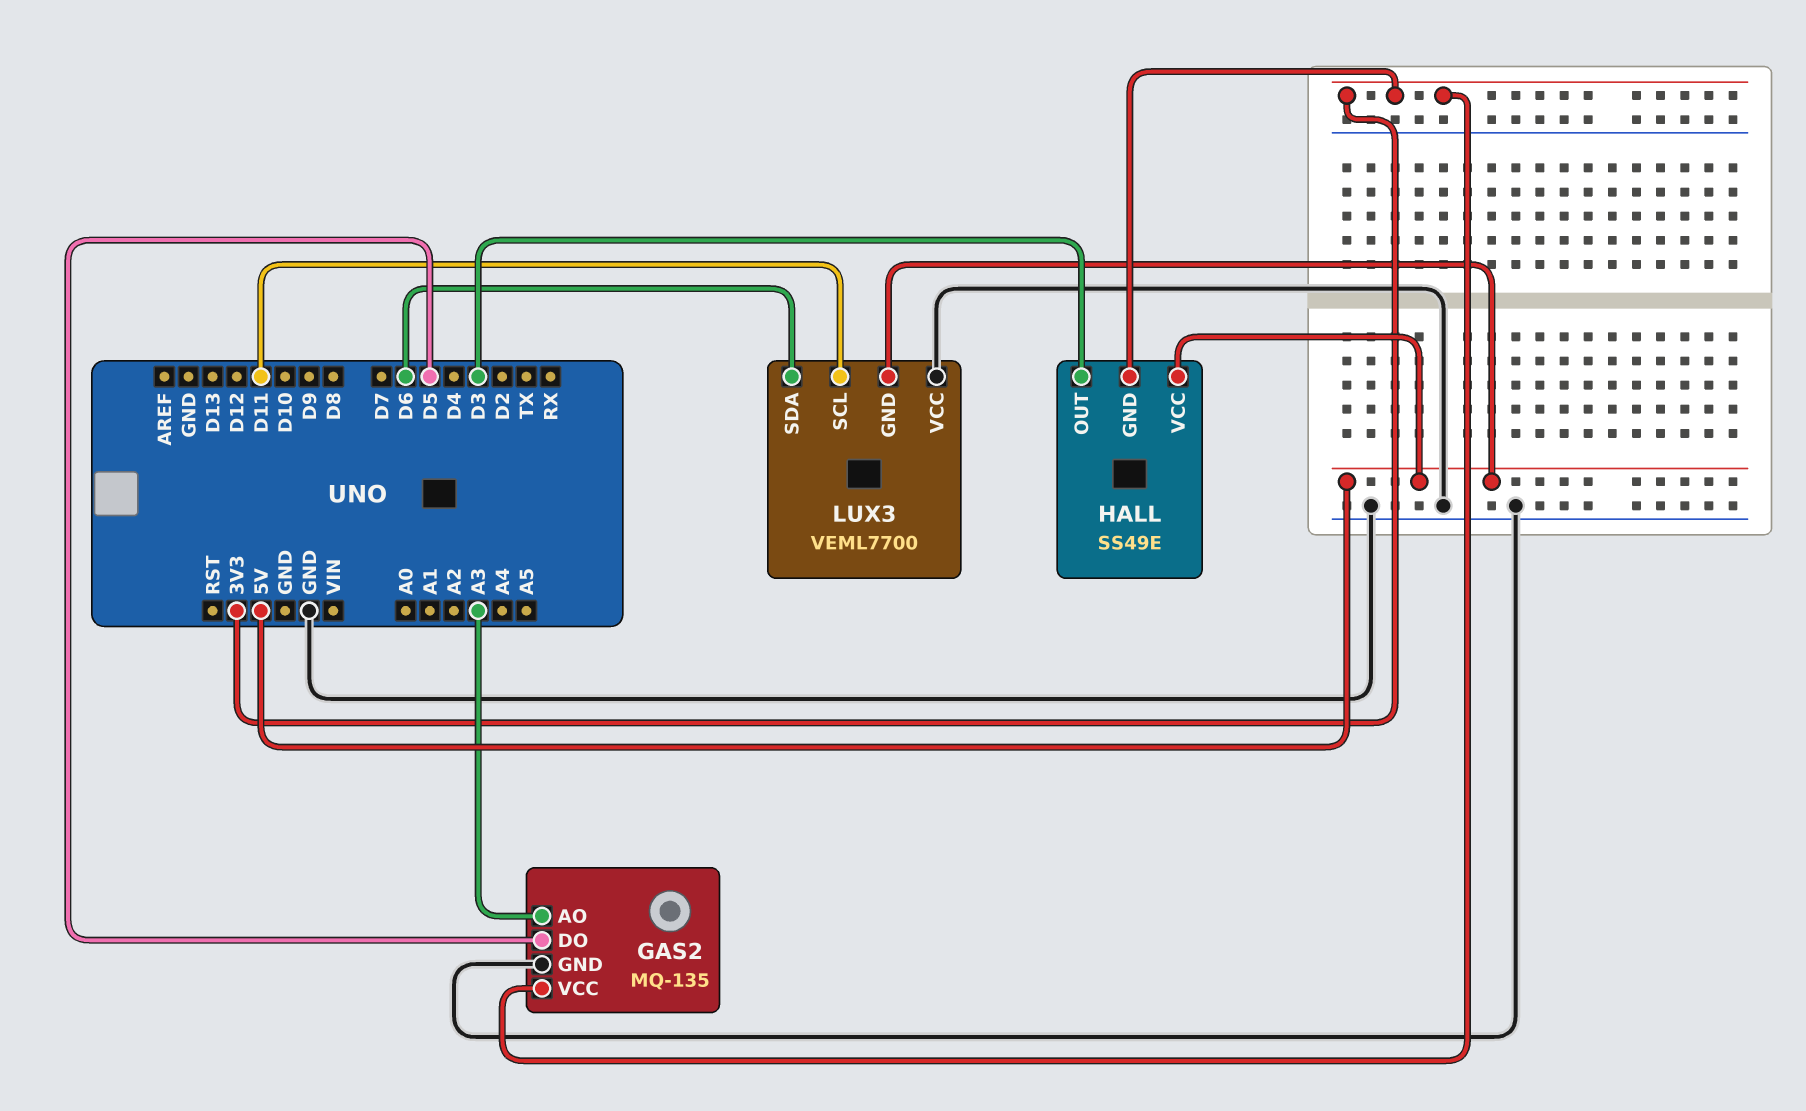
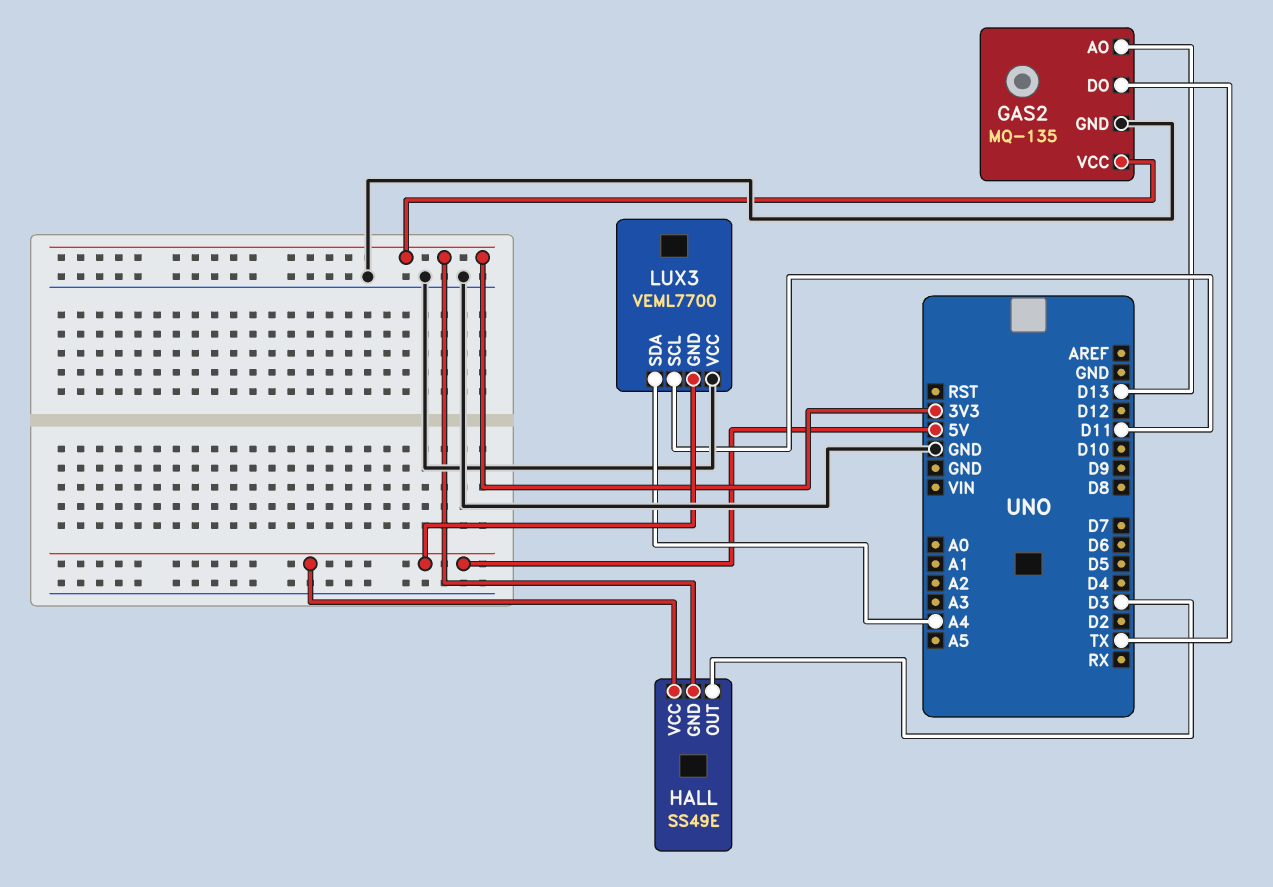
GAS2 pin AO: A3 -> D13
GAS2 pin DO: D5 -> TX
LUX3 pin SDA: D6 -> A4

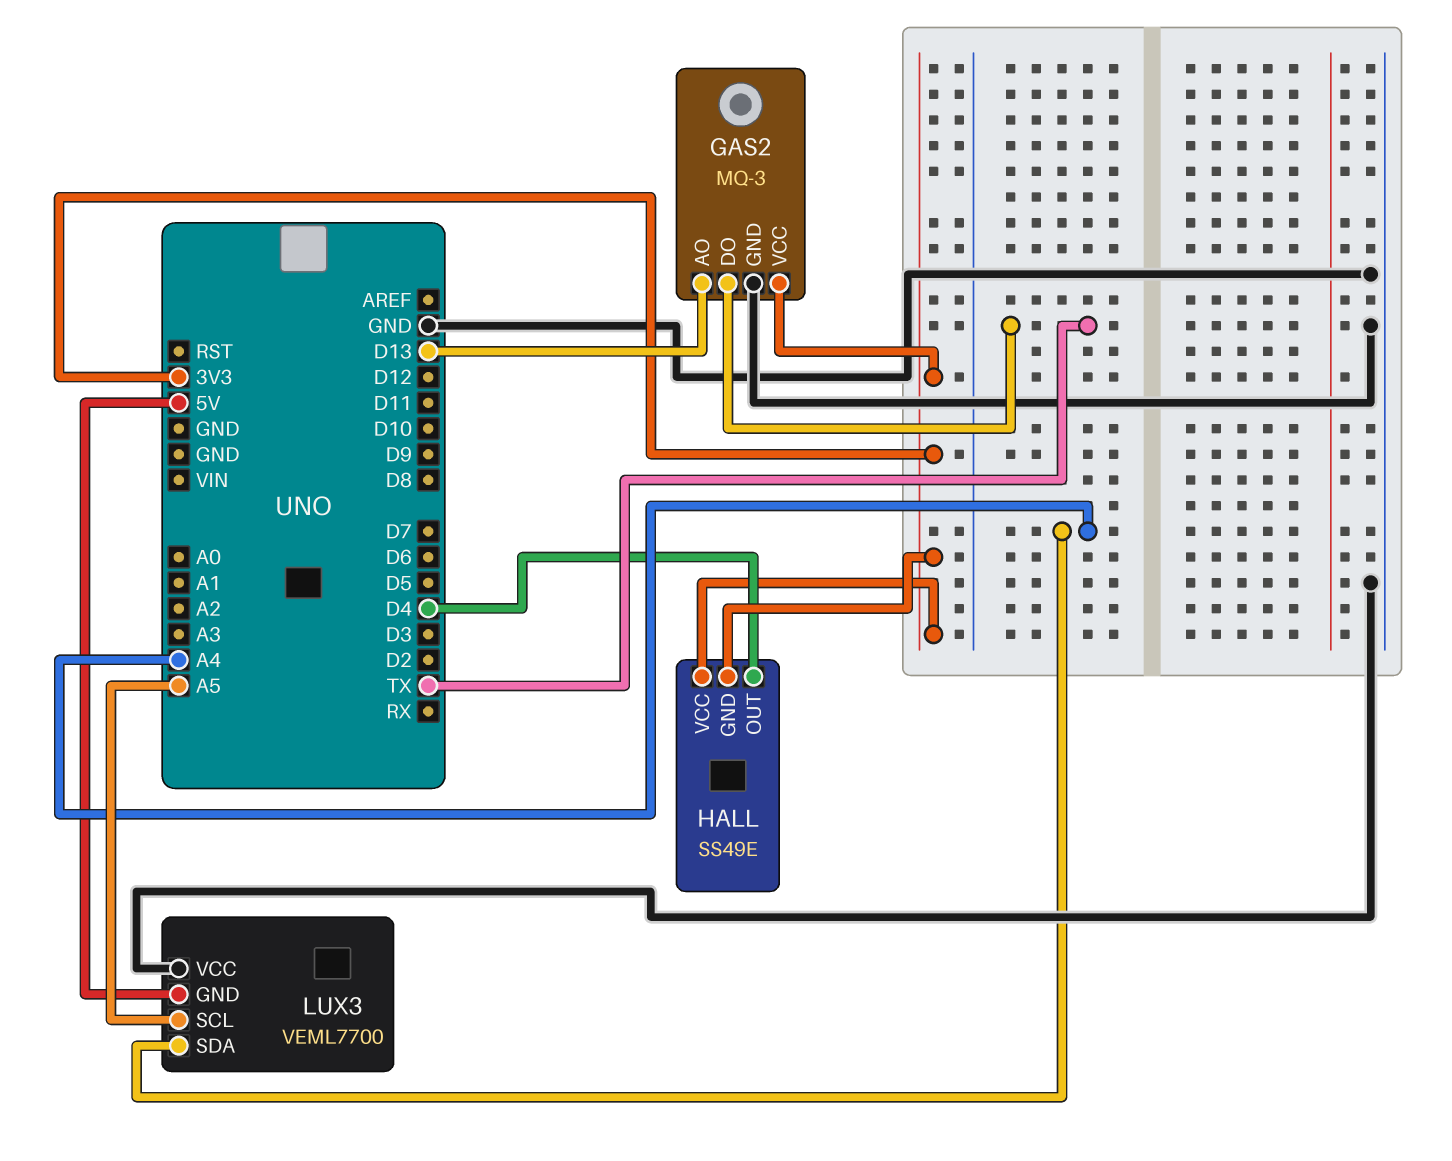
GAS2: MQ-135 -> MQ-3
HALL pin OUT: D3 -> D4
HALL pin VCC: 5V -> 3V3
LUX3 pin SCL: D11 -> A5

